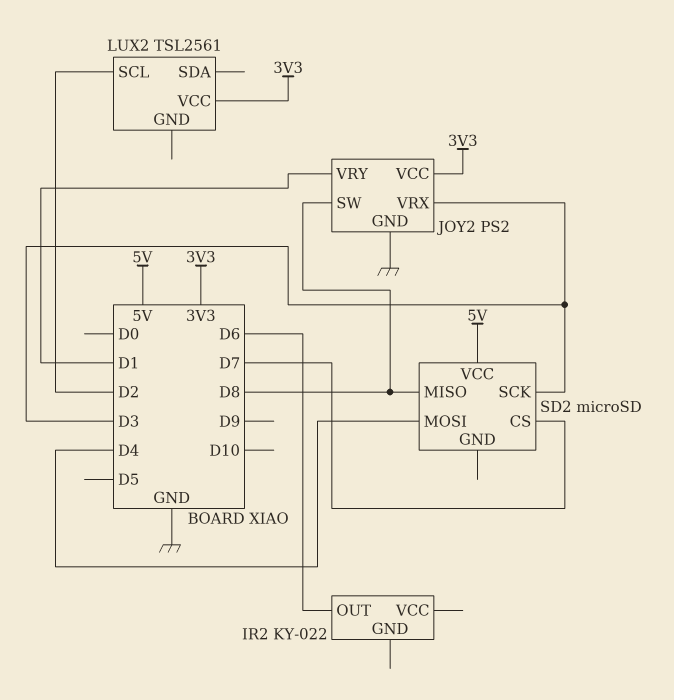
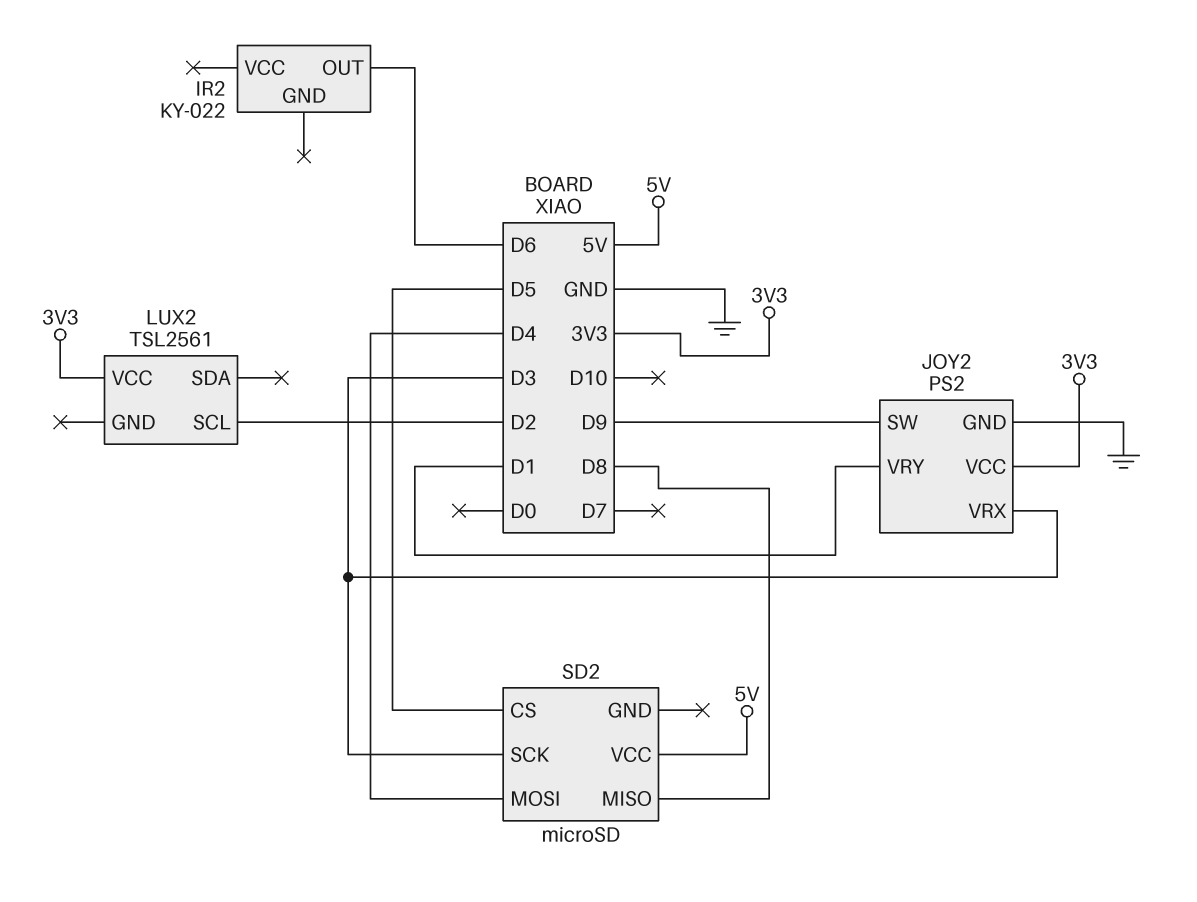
JOY2 pin SW: D8 -> D9
SD2 pin CS: D7 -> D5

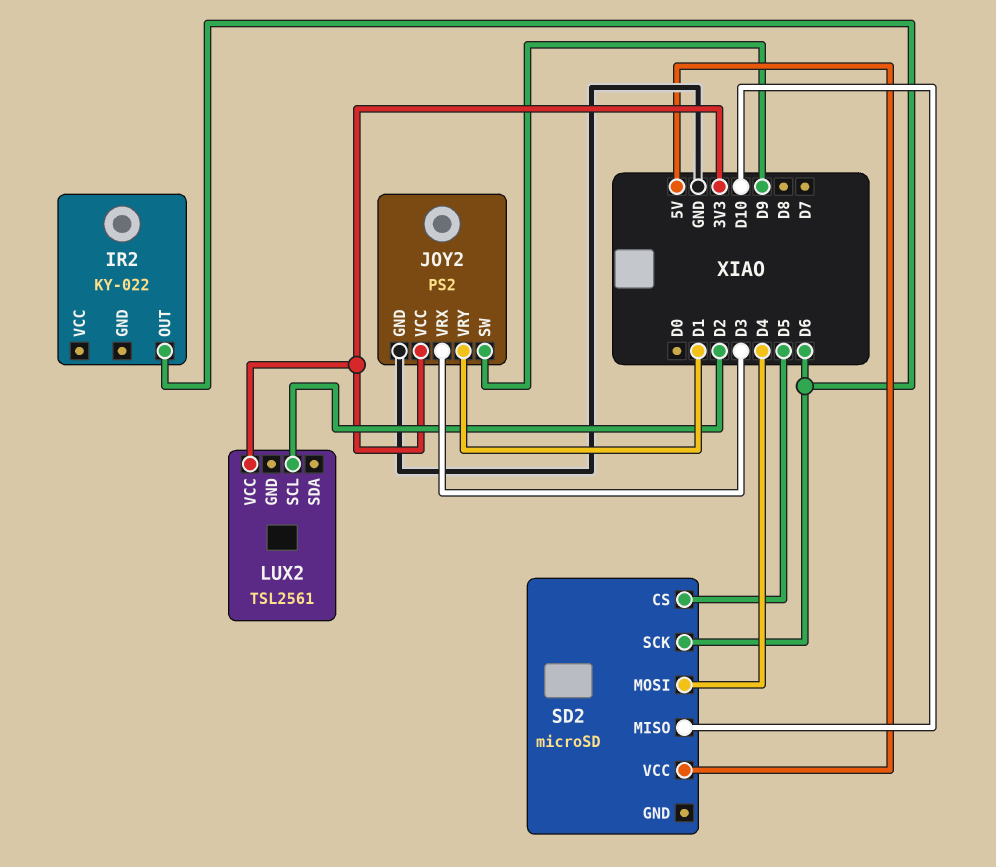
SD2 pin MISO: D8 -> D10
SD2 pin SCK: D3 -> D6

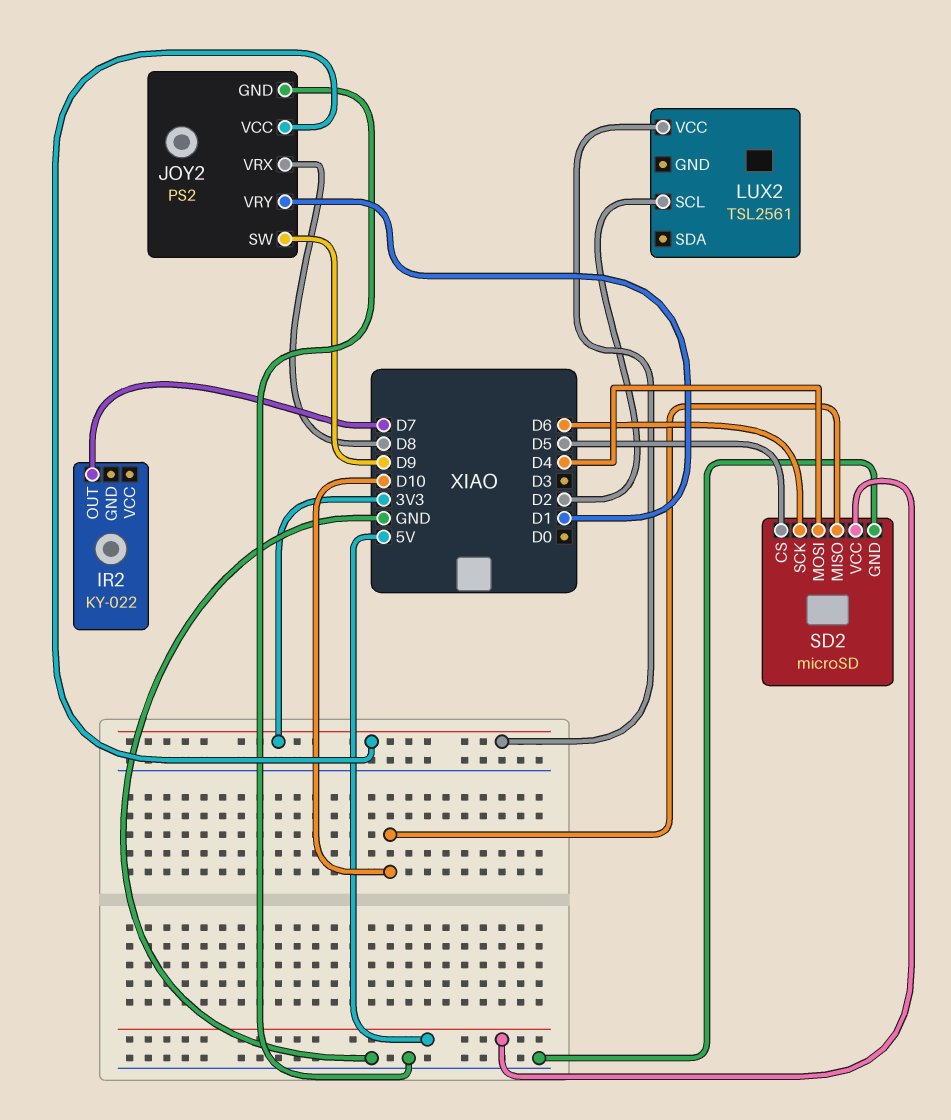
IR2 pin OUT: D6 -> D7
JOY2 pin VRX: D3 -> D8
SD2 pin GND: none -> GND

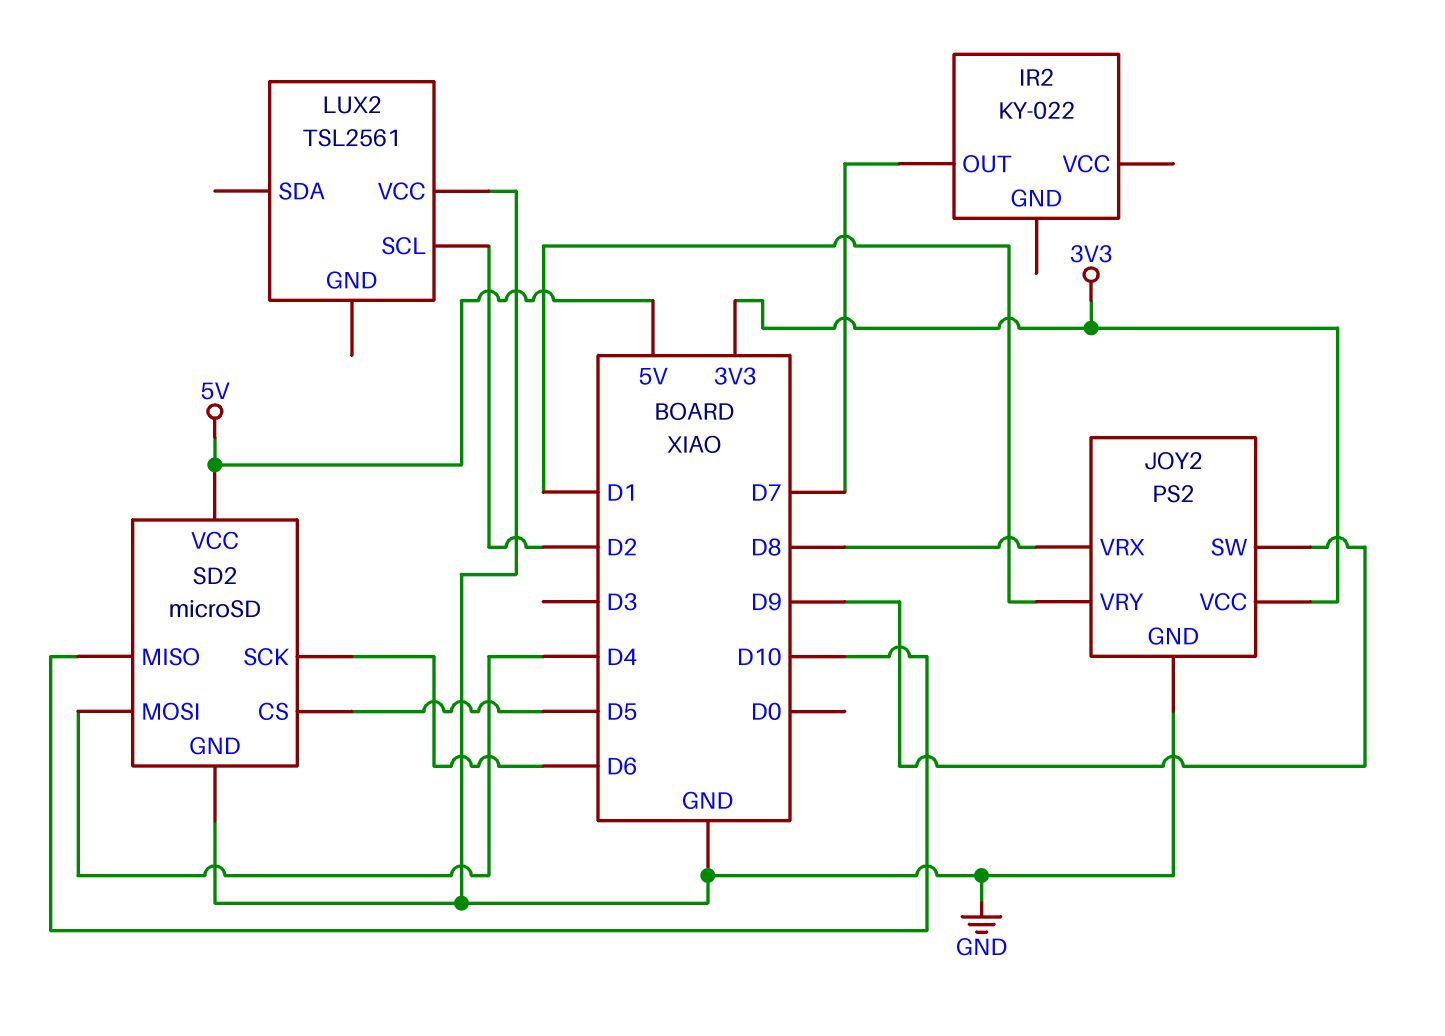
LUX2 pin VCC: 3V3 -> GND

